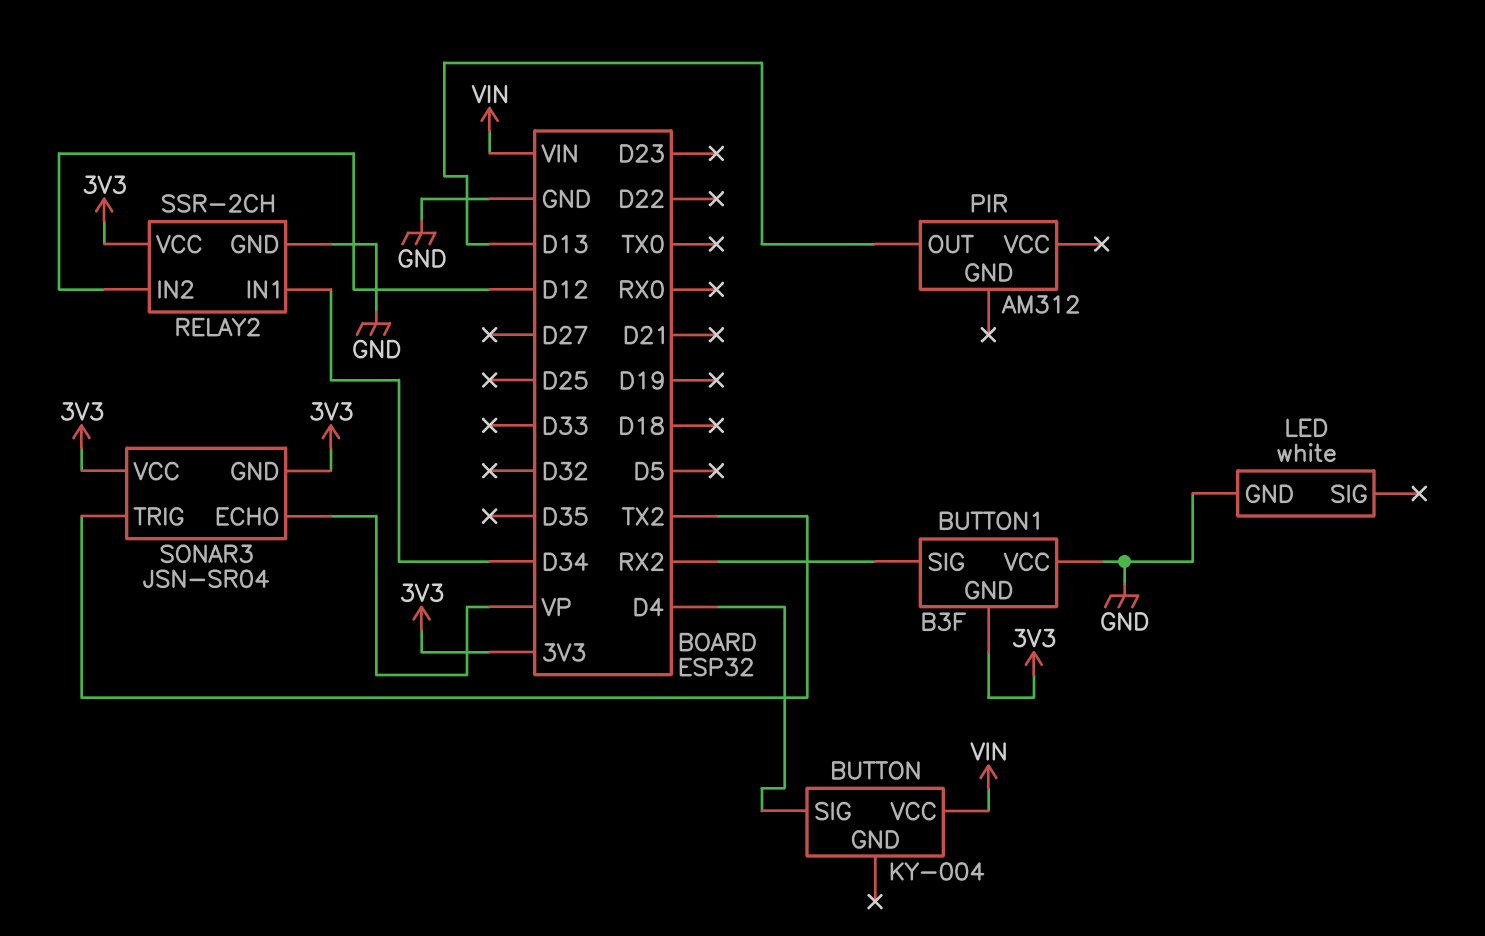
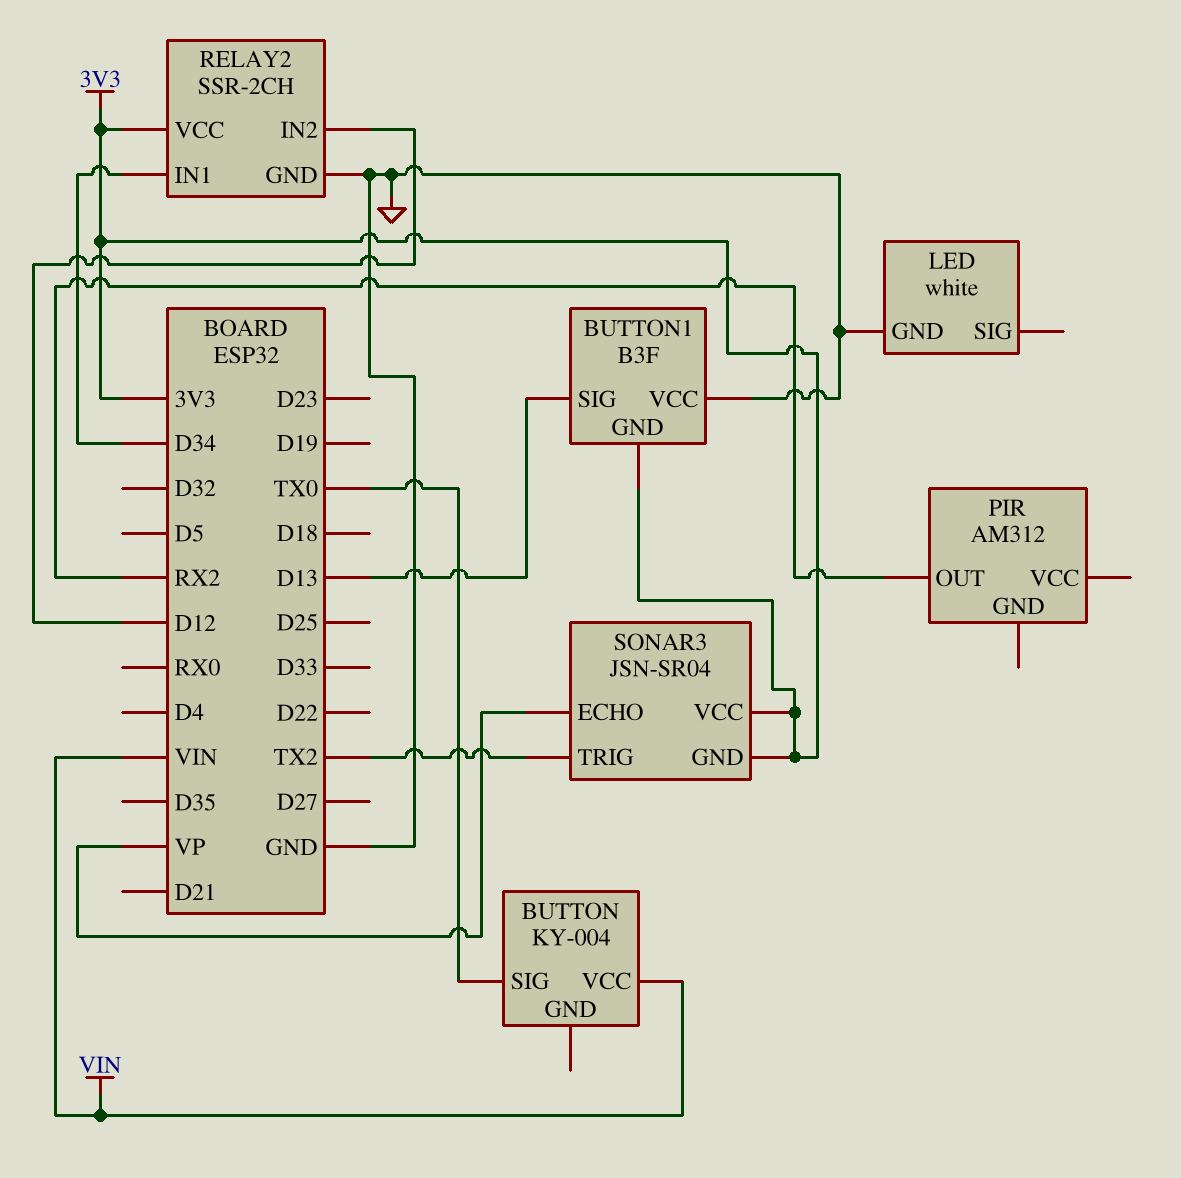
BUTTON pin SIG: D4 -> TX0
BUTTON1 pin SIG: RX2 -> D13
PIR pin OUT: D13 -> RX2

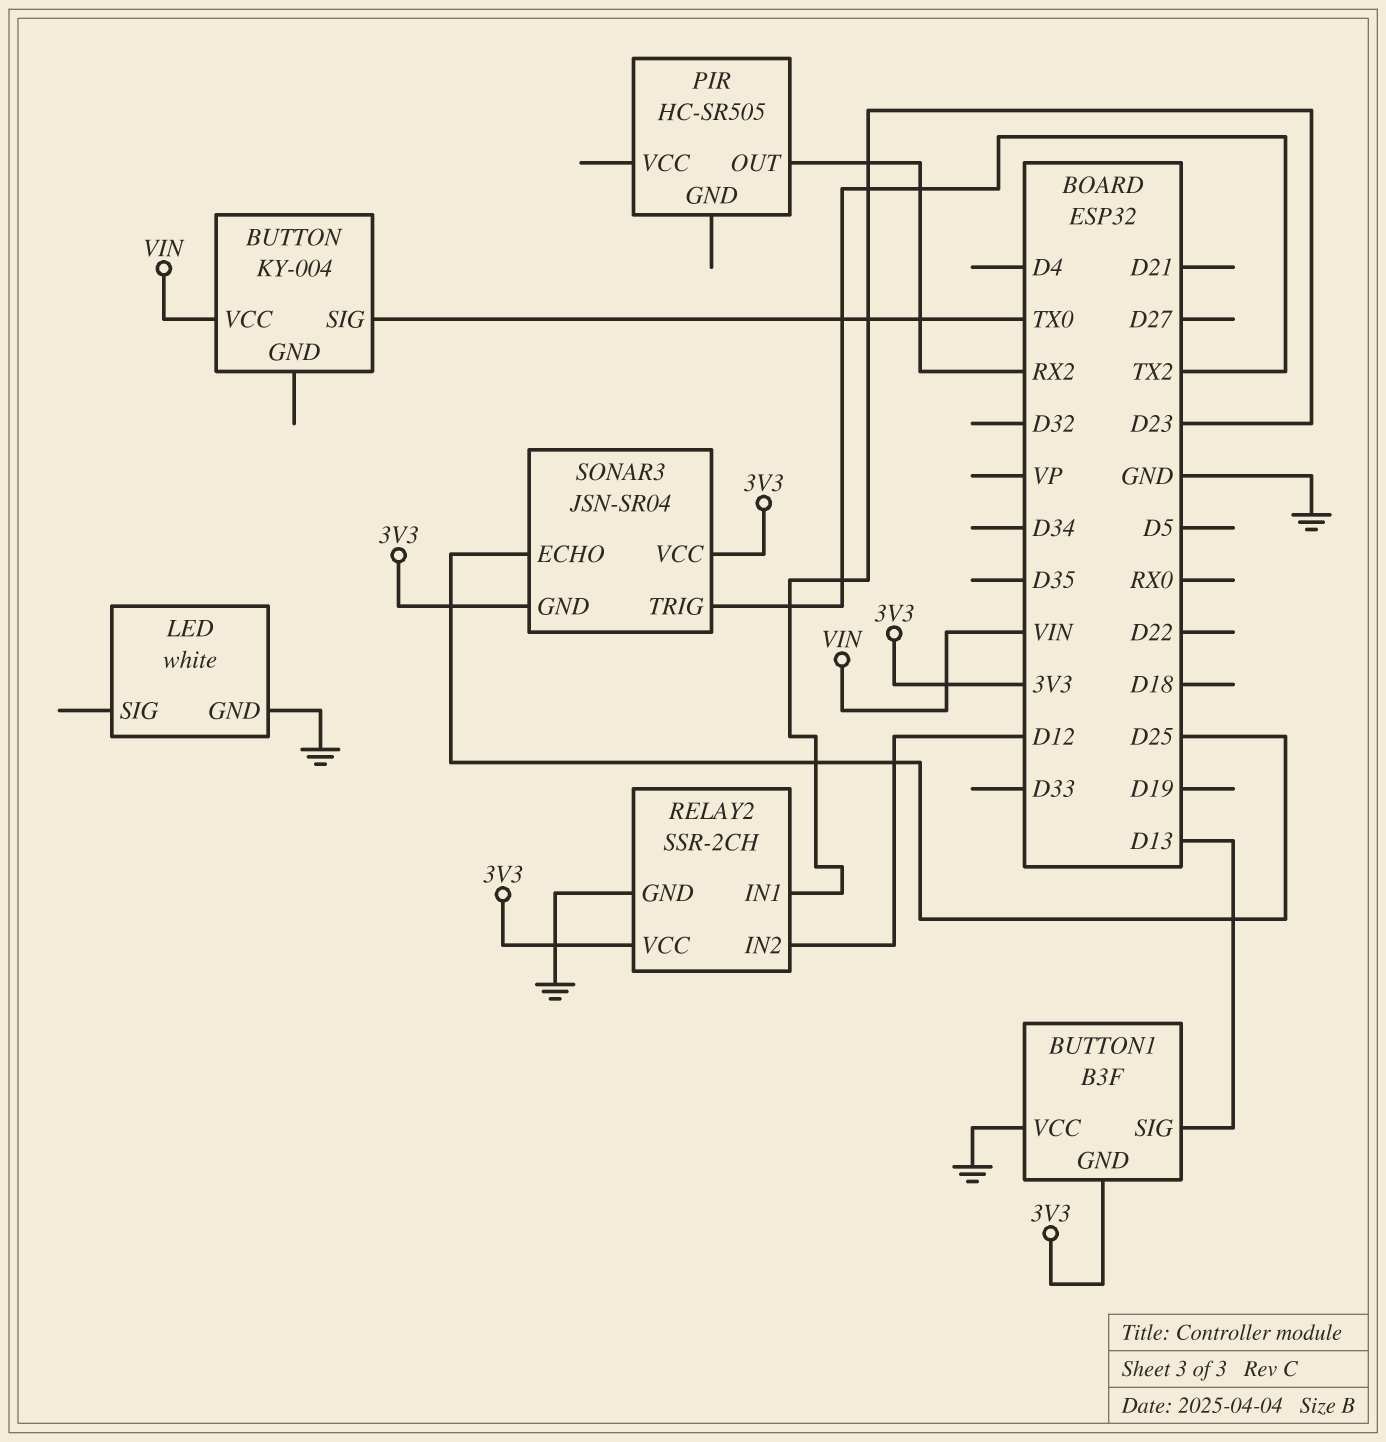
PIR: AM312 -> HC-SR505
RELAY2 pin IN1: D34 -> D23
SONAR3 pin ECHO: VP -> D25

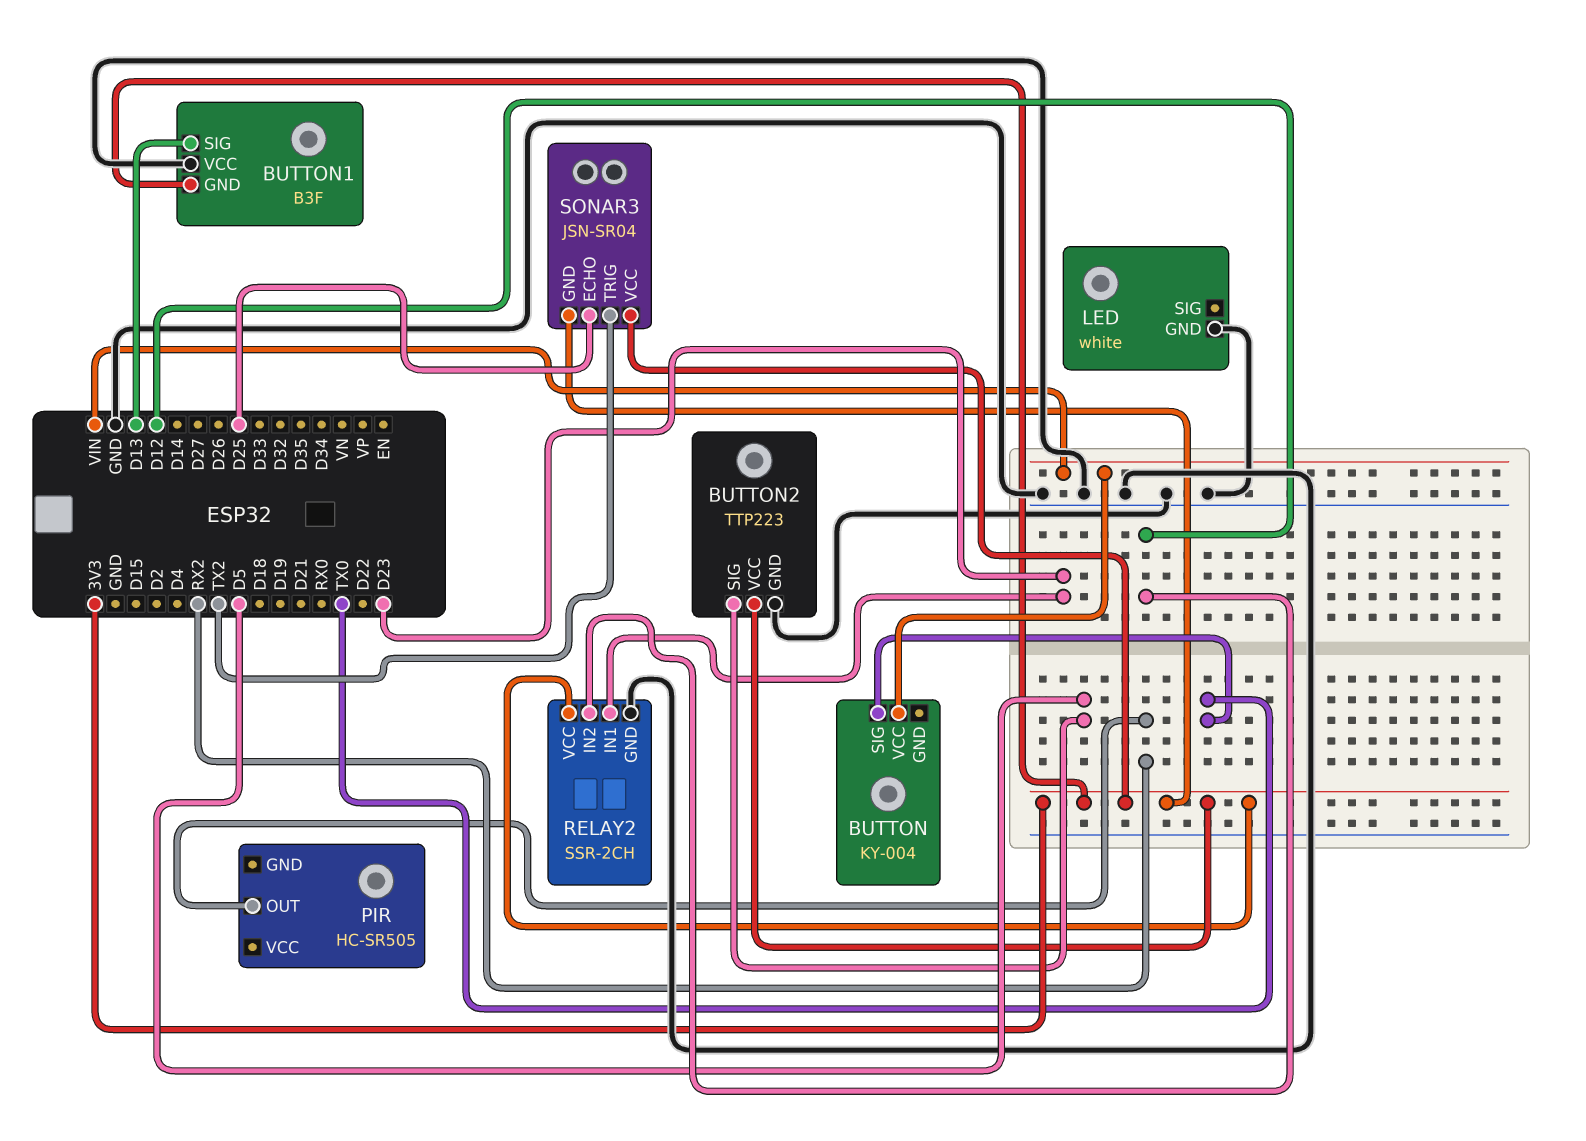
BUTTON2: none -> TTP223
BUTTON2 pin GND: none -> GND
BUTTON2 pin SIG: none -> D5
BUTTON2 pin VCC: none -> 3V3

